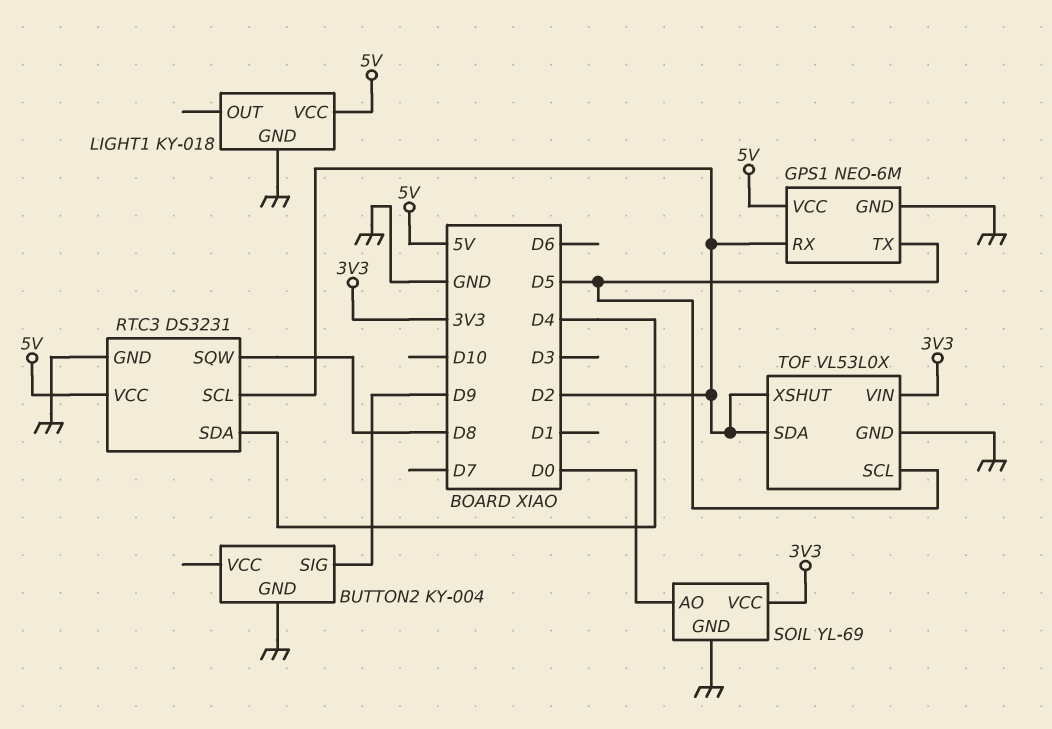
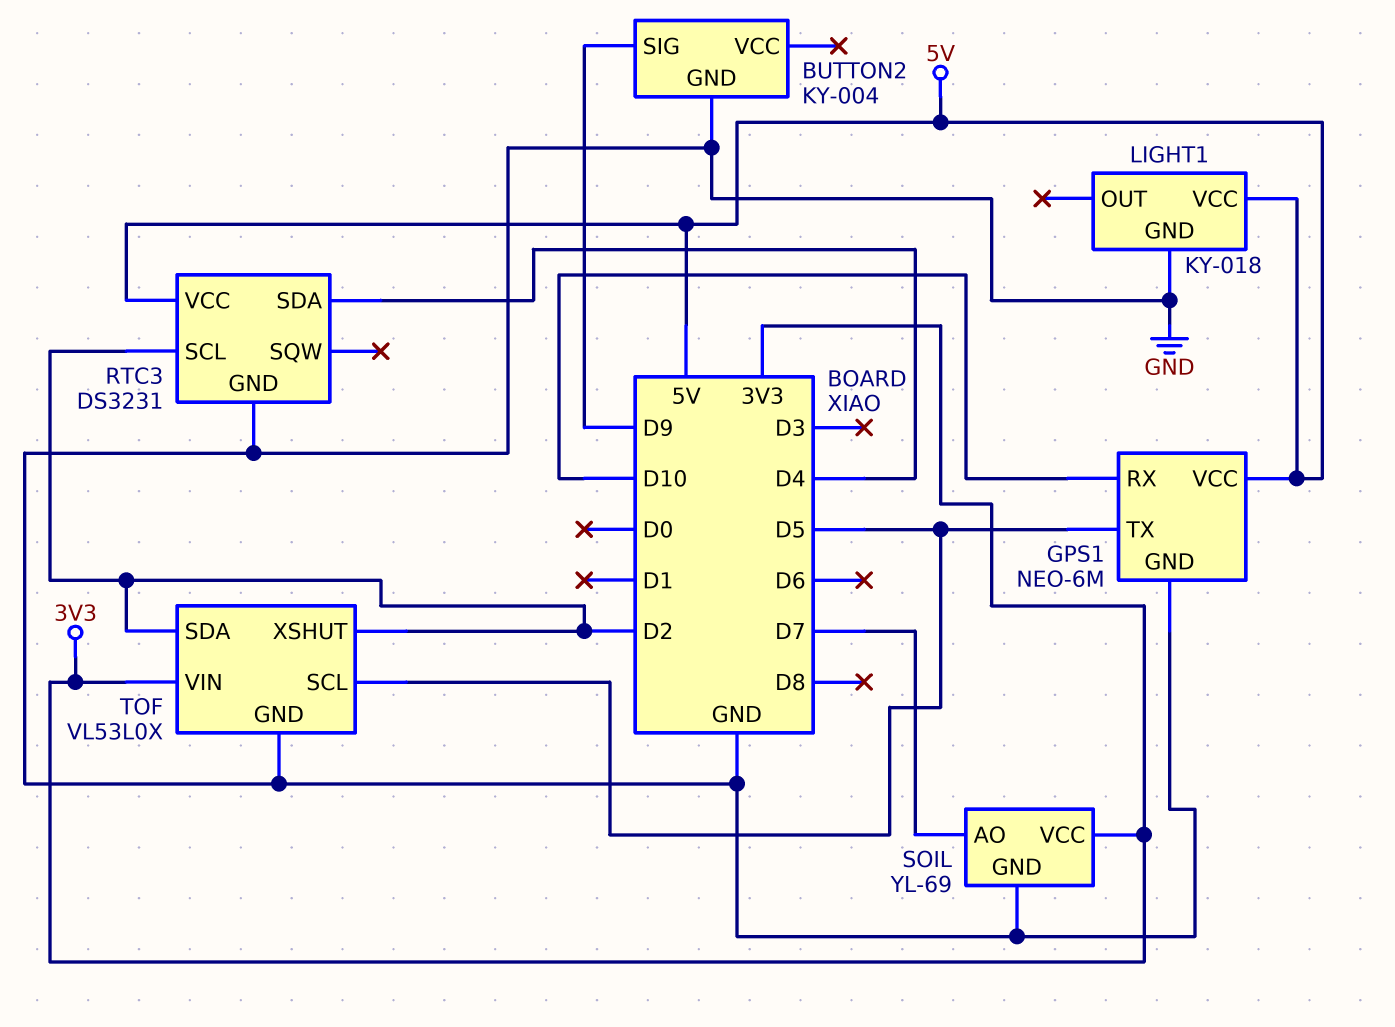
GPS1 pin RX: D2 -> D10
RTC3 pin SQW: D8 -> none
SOIL pin AO: D0 -> D7

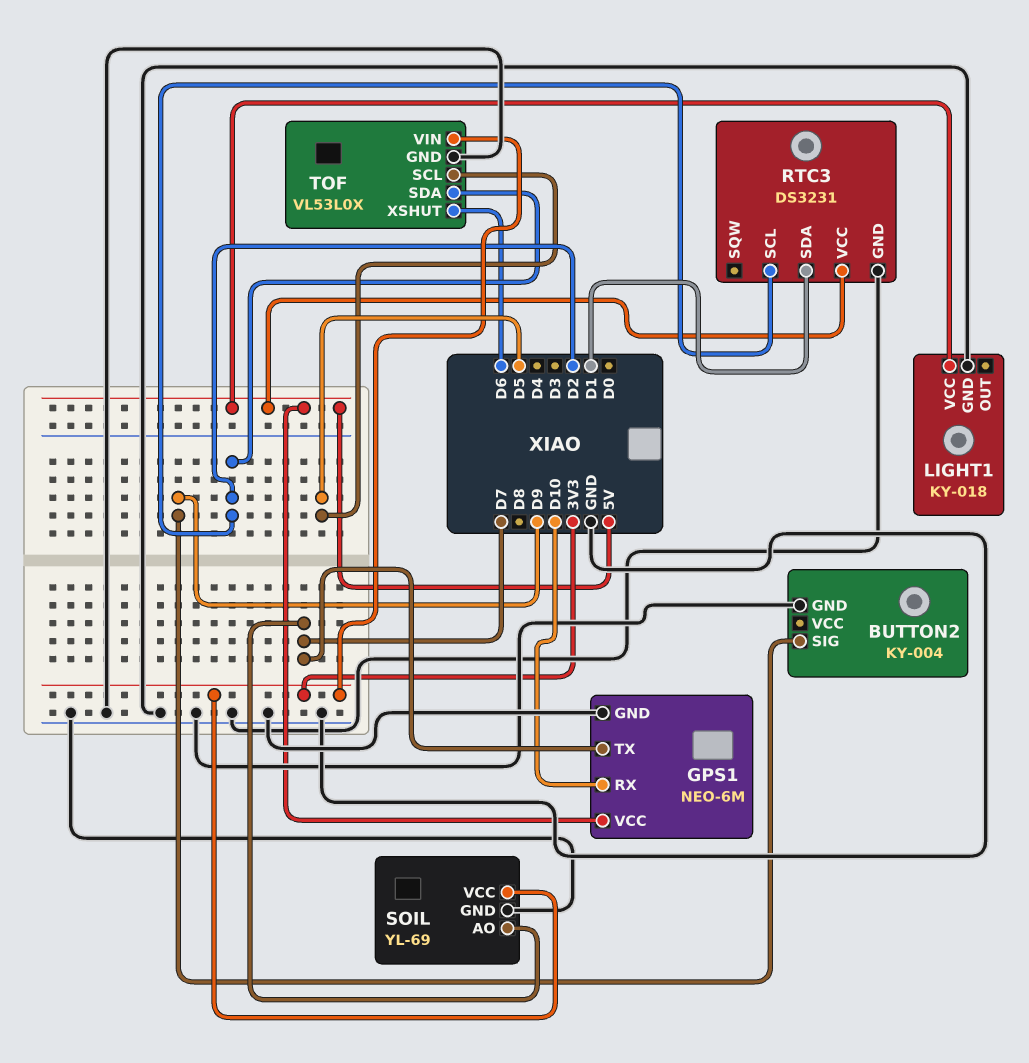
GPS1 pin TX: D5 -> D7
RTC3 pin SDA: D4 -> D1
TOF pin XSHUT: D2 -> D6

